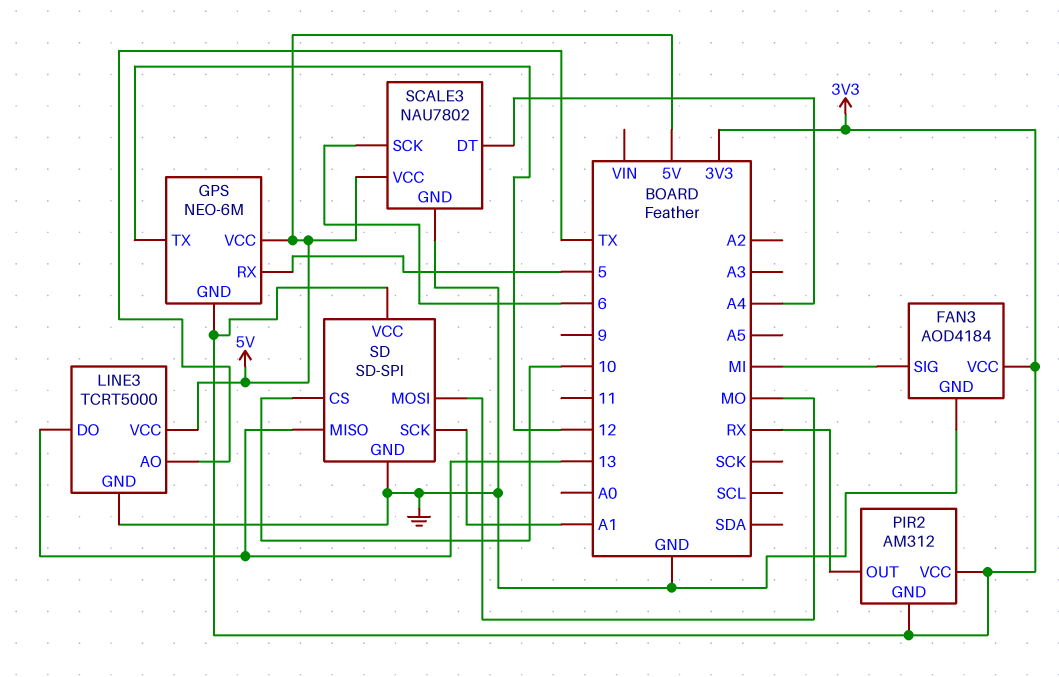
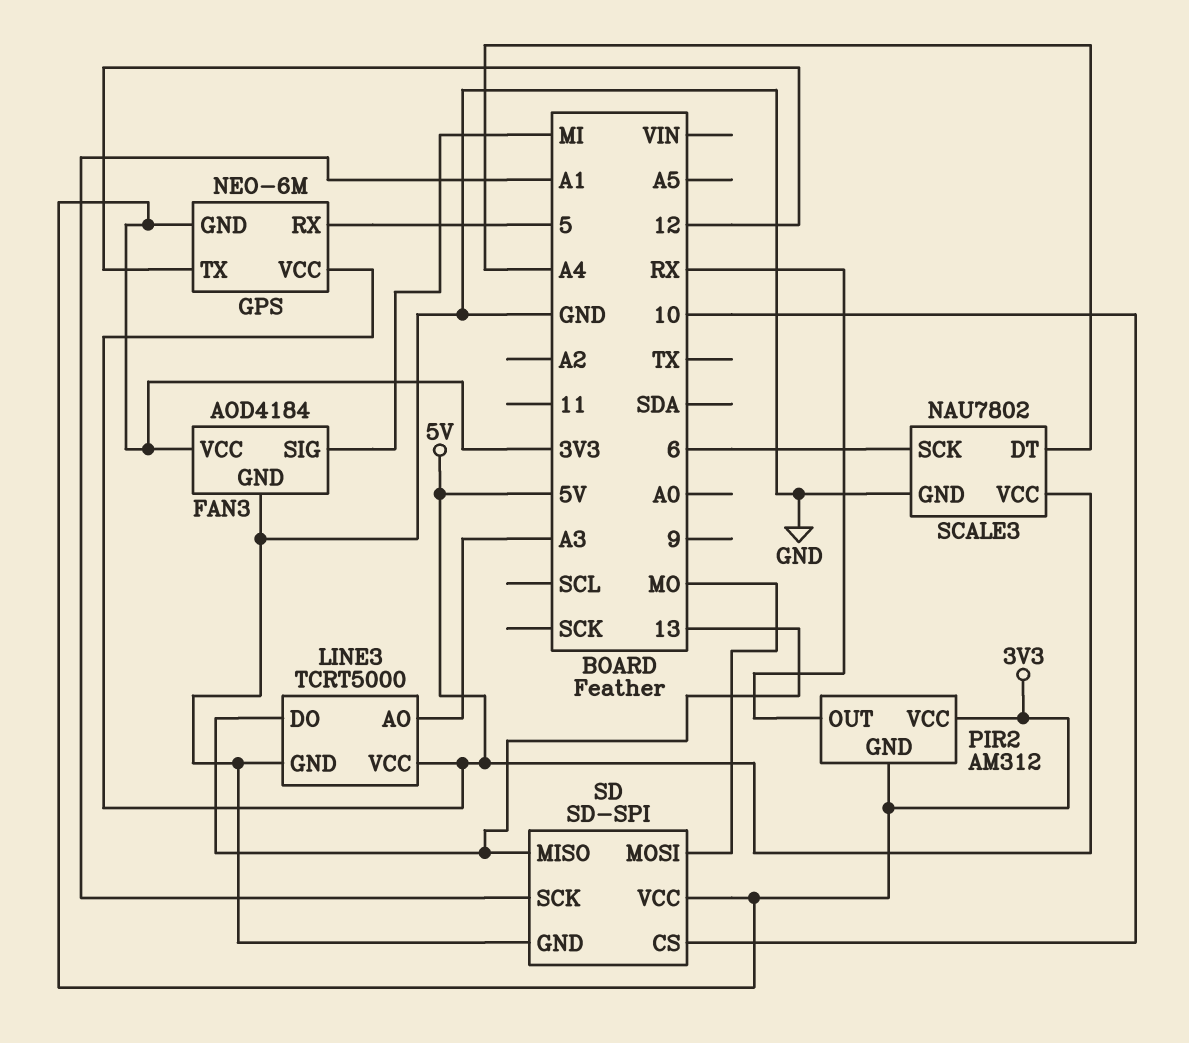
LINE3 pin AO: TX -> A3

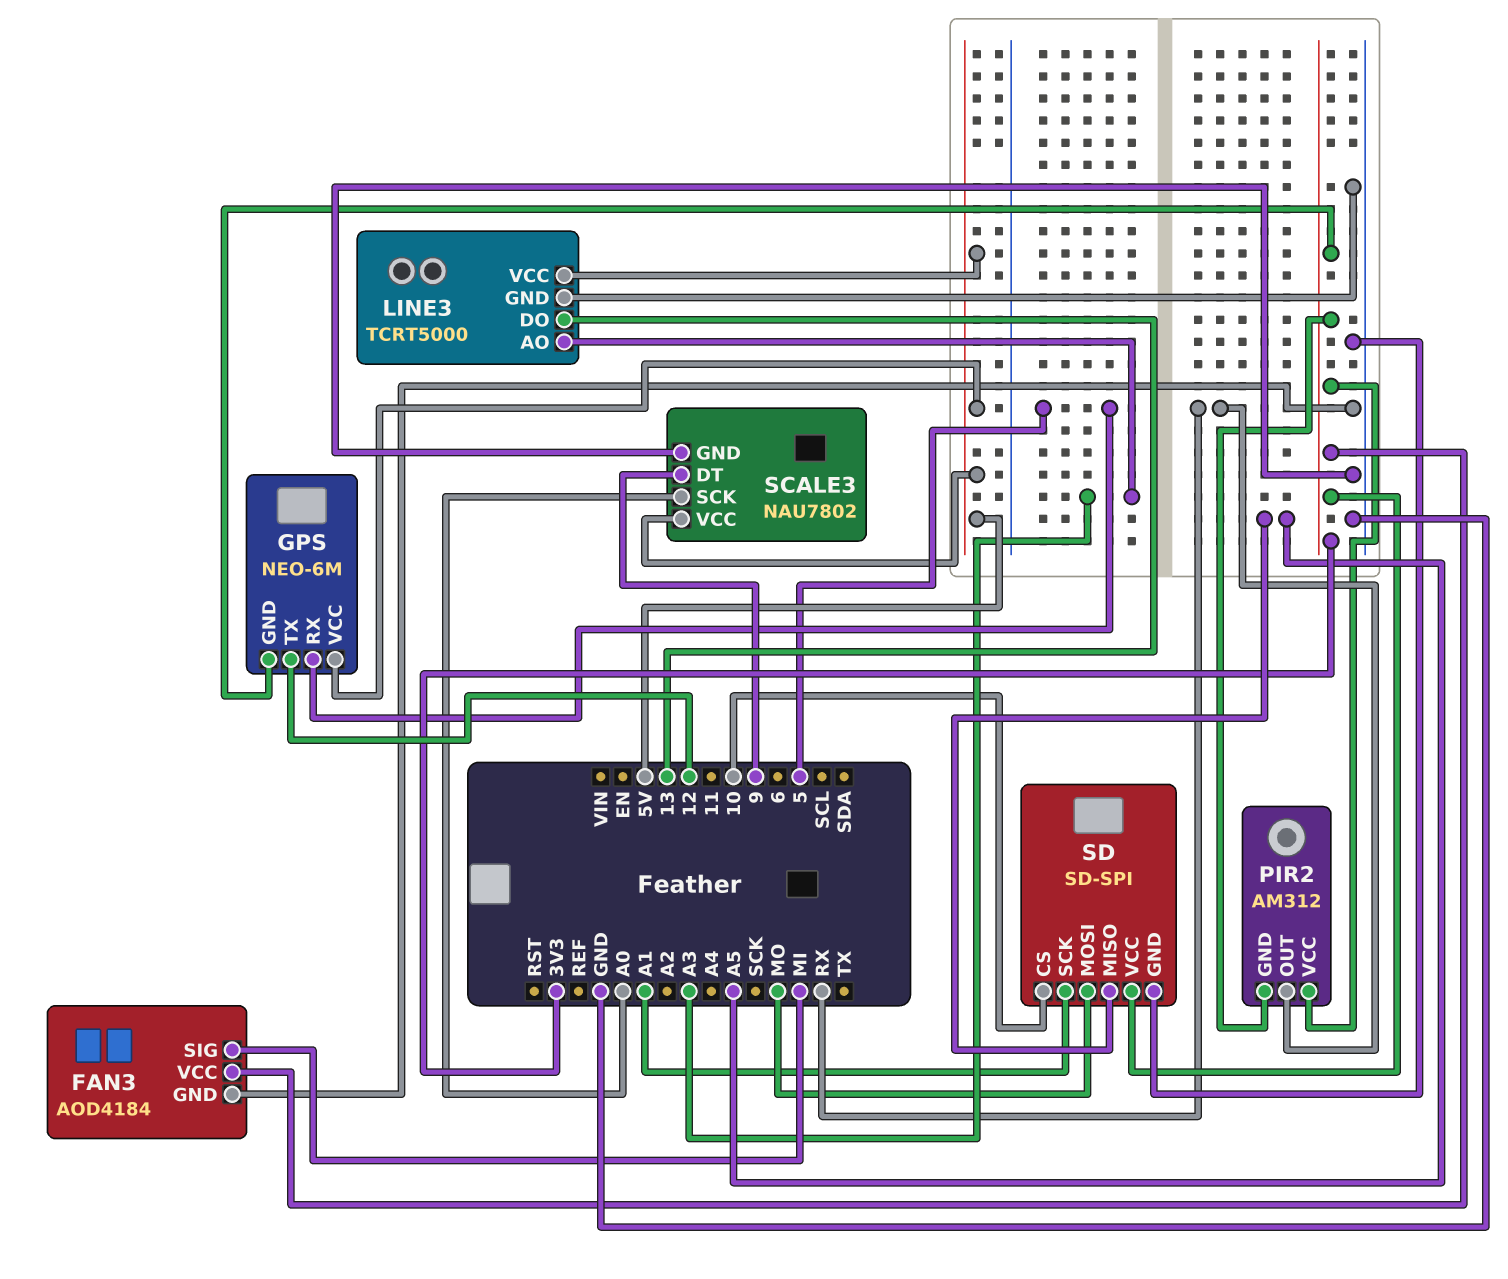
SCALE3 pin DT: A4 -> 9
SCALE3 pin SCK: 6 -> A0
SD pin MISO: 13 -> A5

